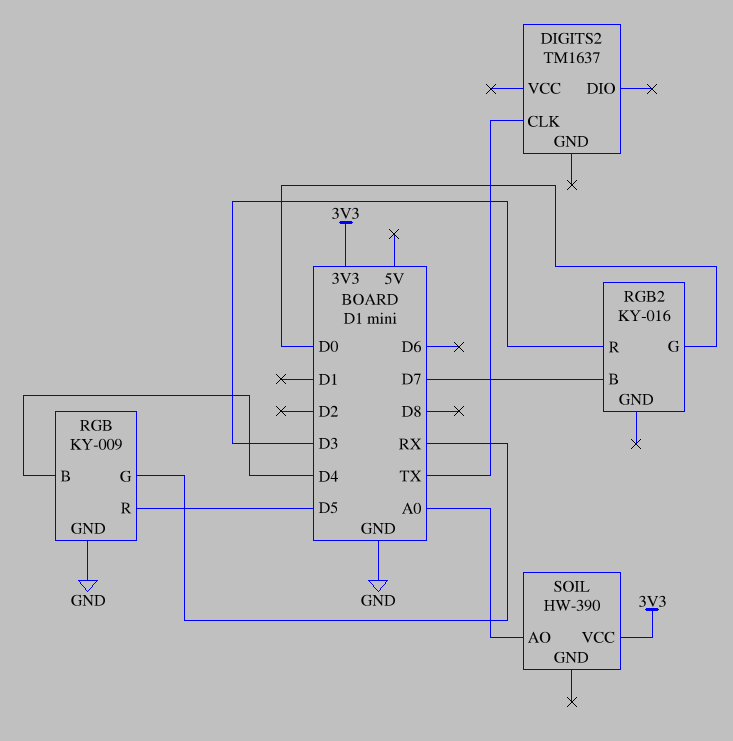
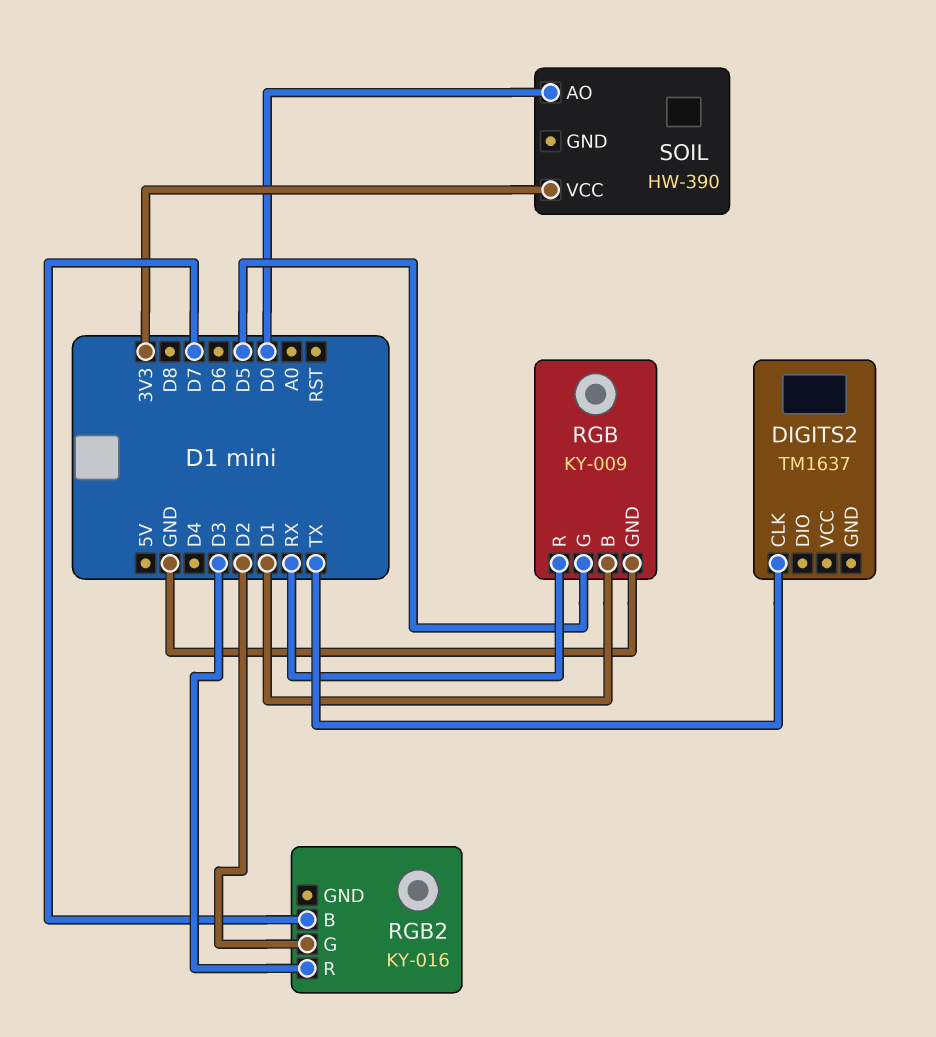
RGB pin B: D4 -> D1
RGB pin G: RX -> D5
RGB pin R: D5 -> RX
RGB2 pin G: D0 -> D2
SOIL pin AO: A0 -> D0

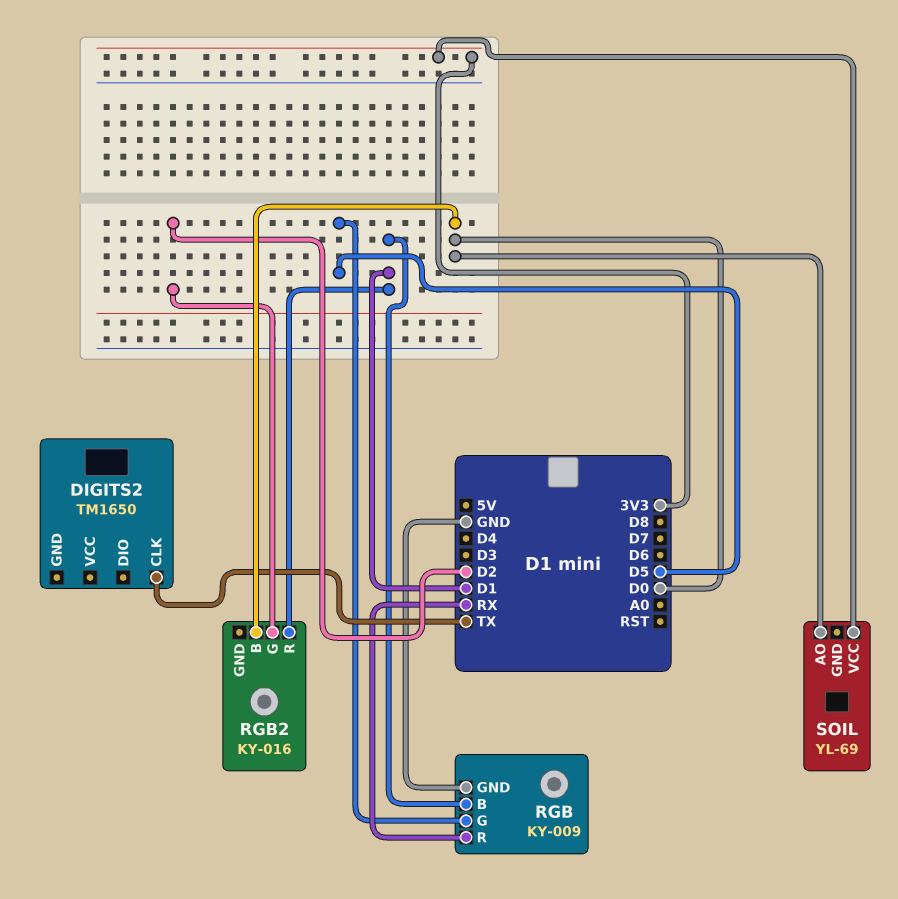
DIGITS2: TM1637 -> TM1650
RGB2 pin B: D7 -> D0
RGB2 pin R: D3 -> D1
SOIL: HW-390 -> YL-69

